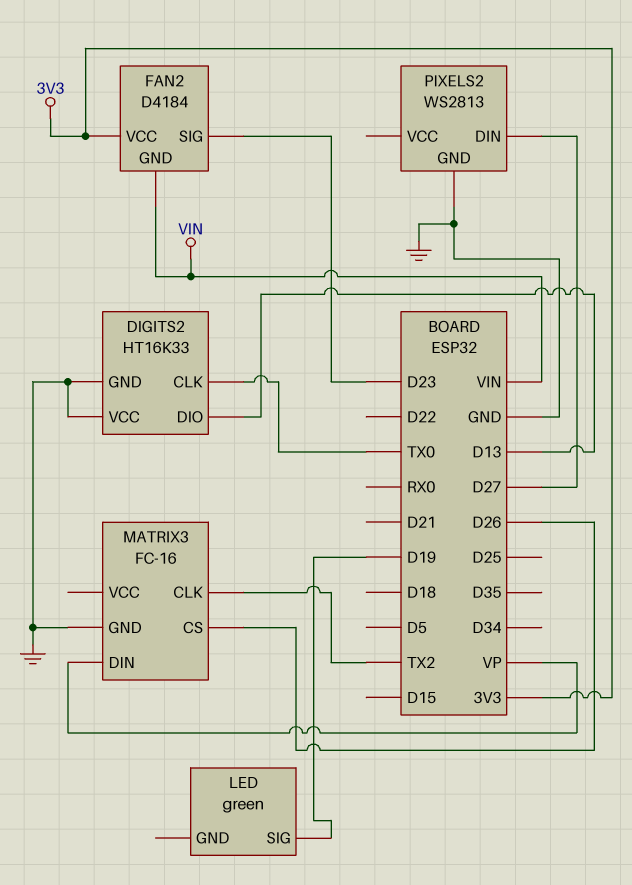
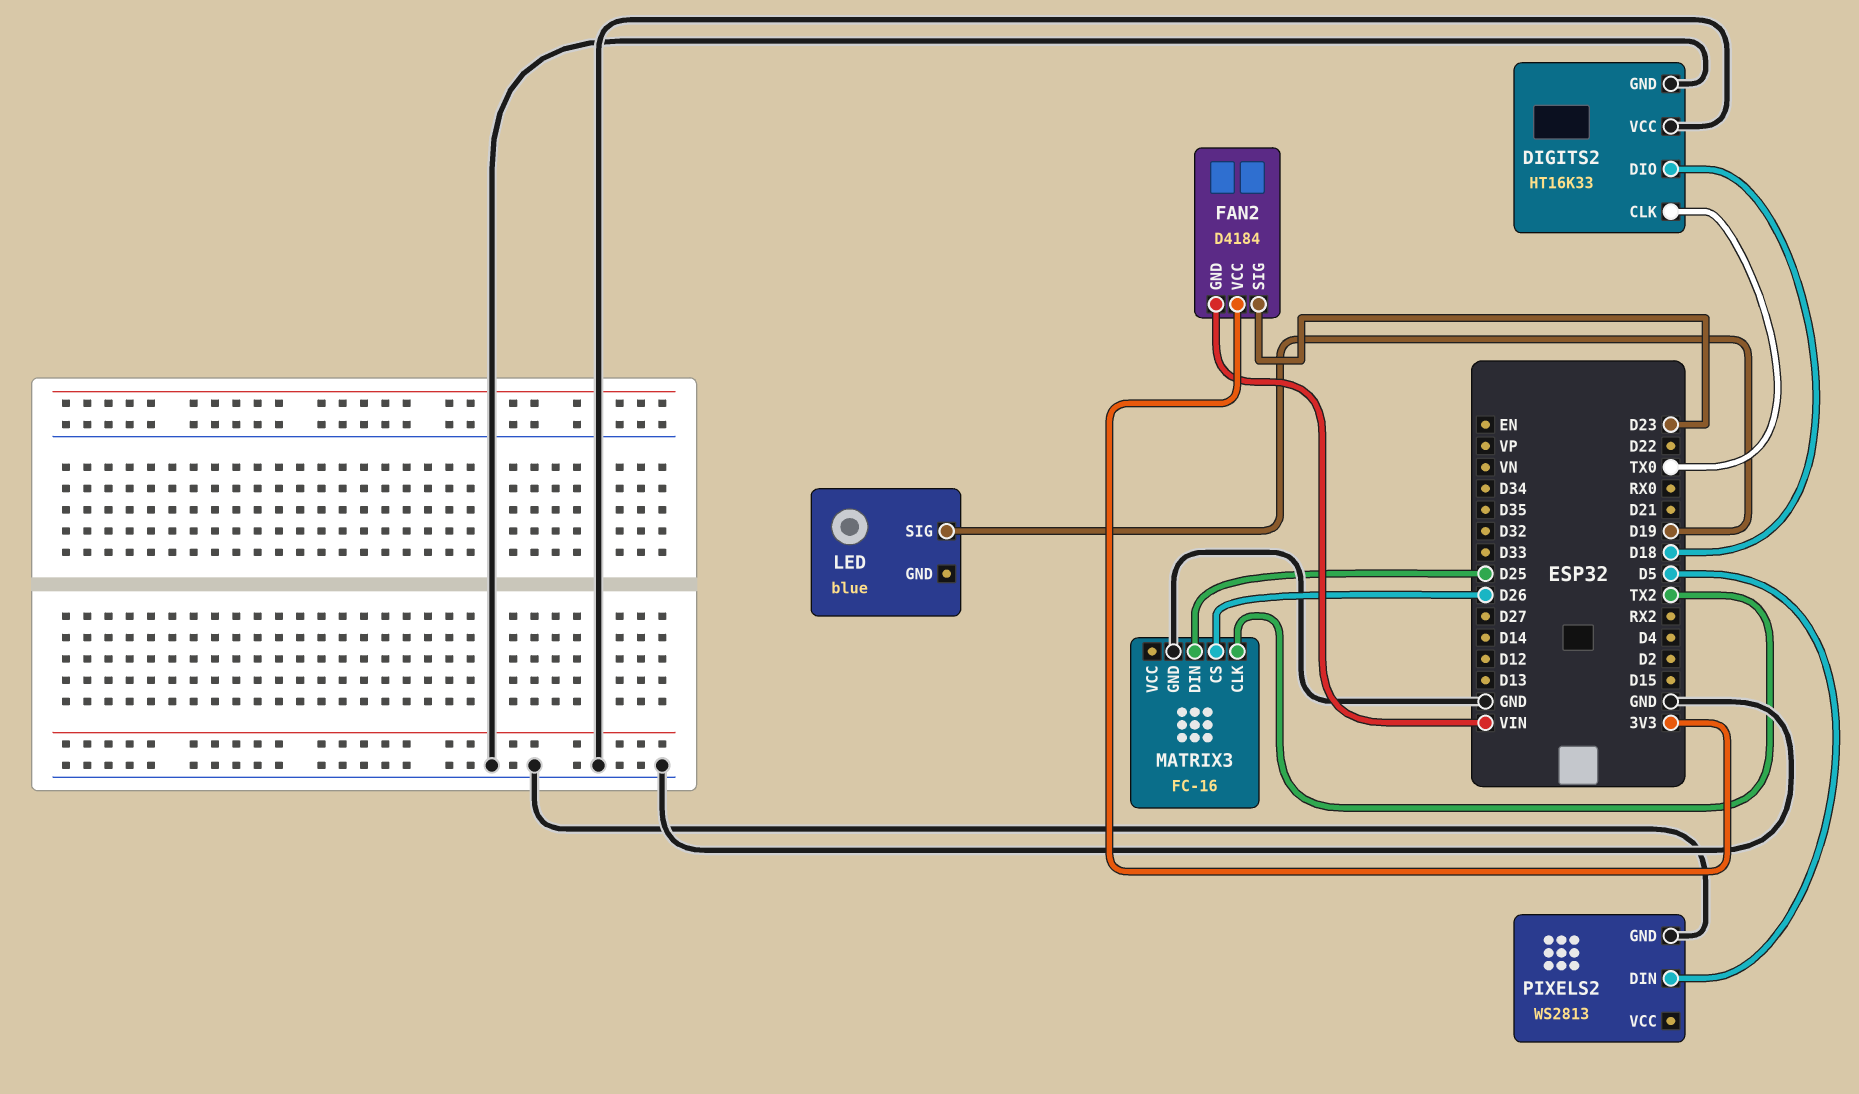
DIGITS2 pin DIO: D13 -> D18
LED: green -> blue
MATRIX3 pin DIN: VP -> D25
PIXELS2 pin DIN: D27 -> D5

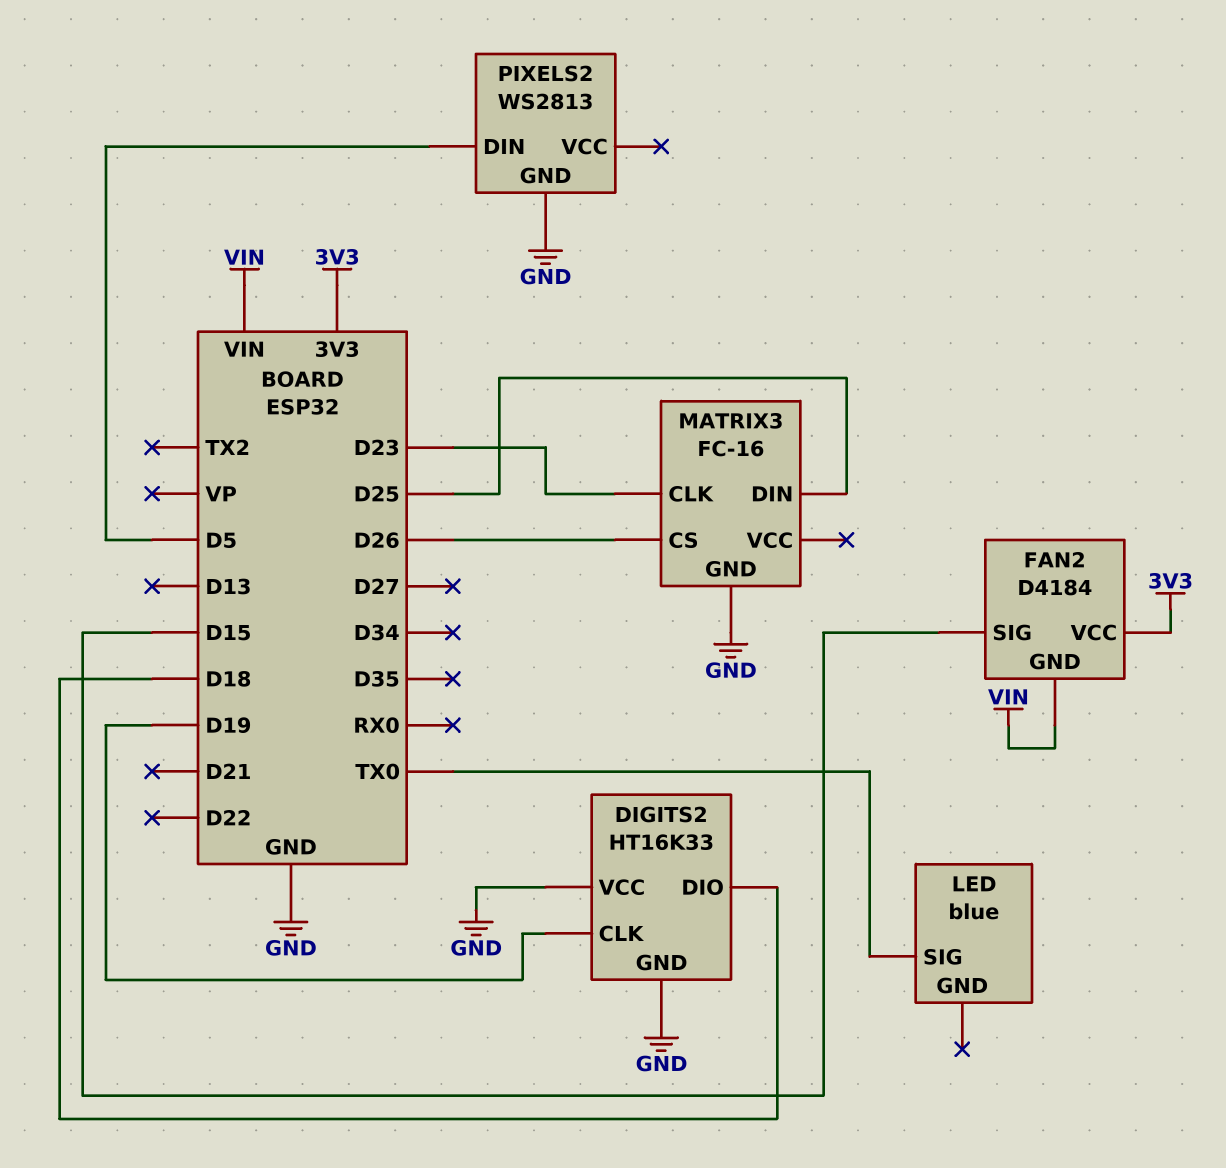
DIGITS2 pin CLK: TX0 -> D19
FAN2 pin SIG: D23 -> D15
LED pin SIG: D19 -> TX0
MATRIX3 pin CLK: TX2 -> D23

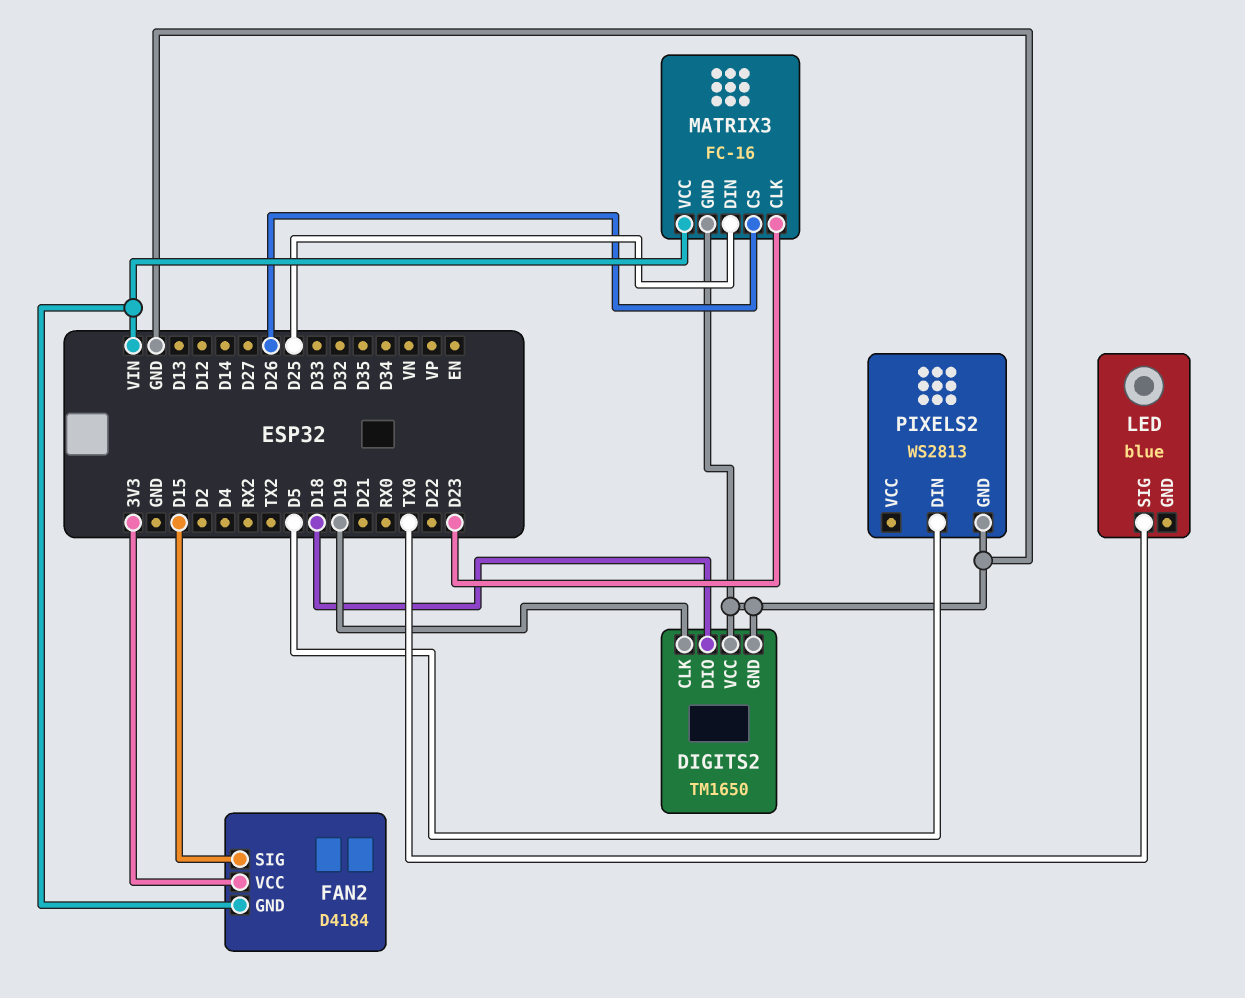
DIGITS2: HT16K33 -> TM1650
MATRIX3 pin VCC: none -> VIN

